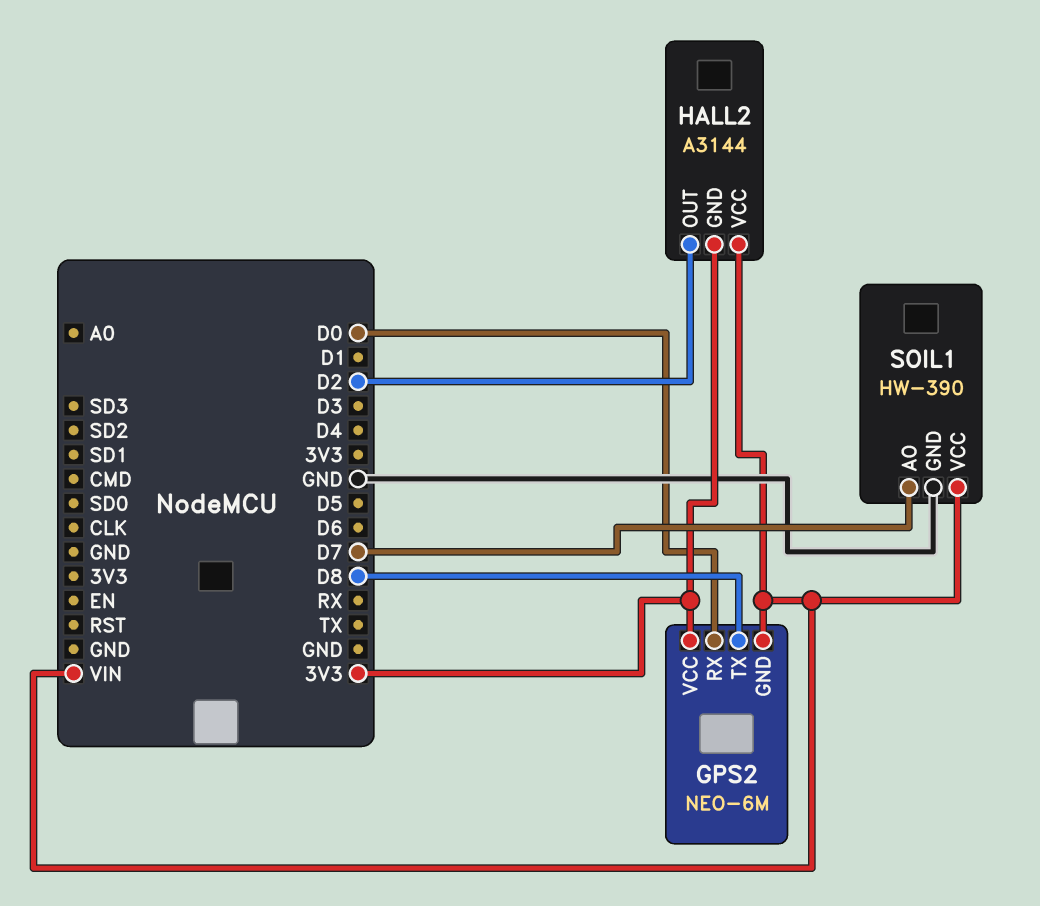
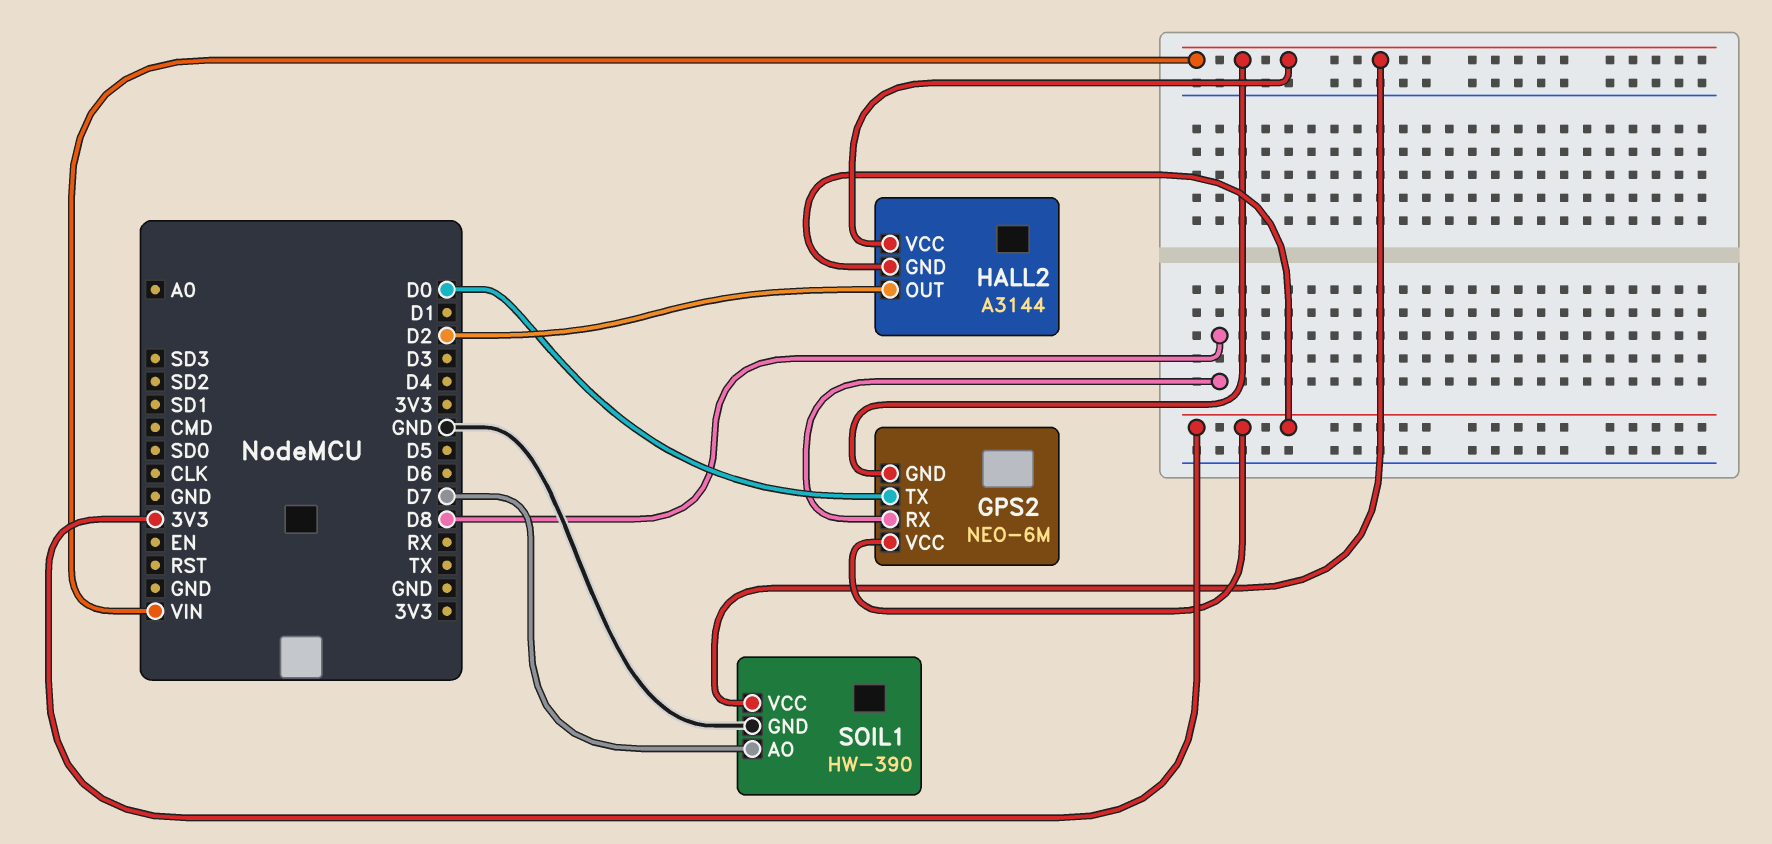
GPS2 pin RX: D0 -> D8
GPS2 pin TX: D8 -> D0

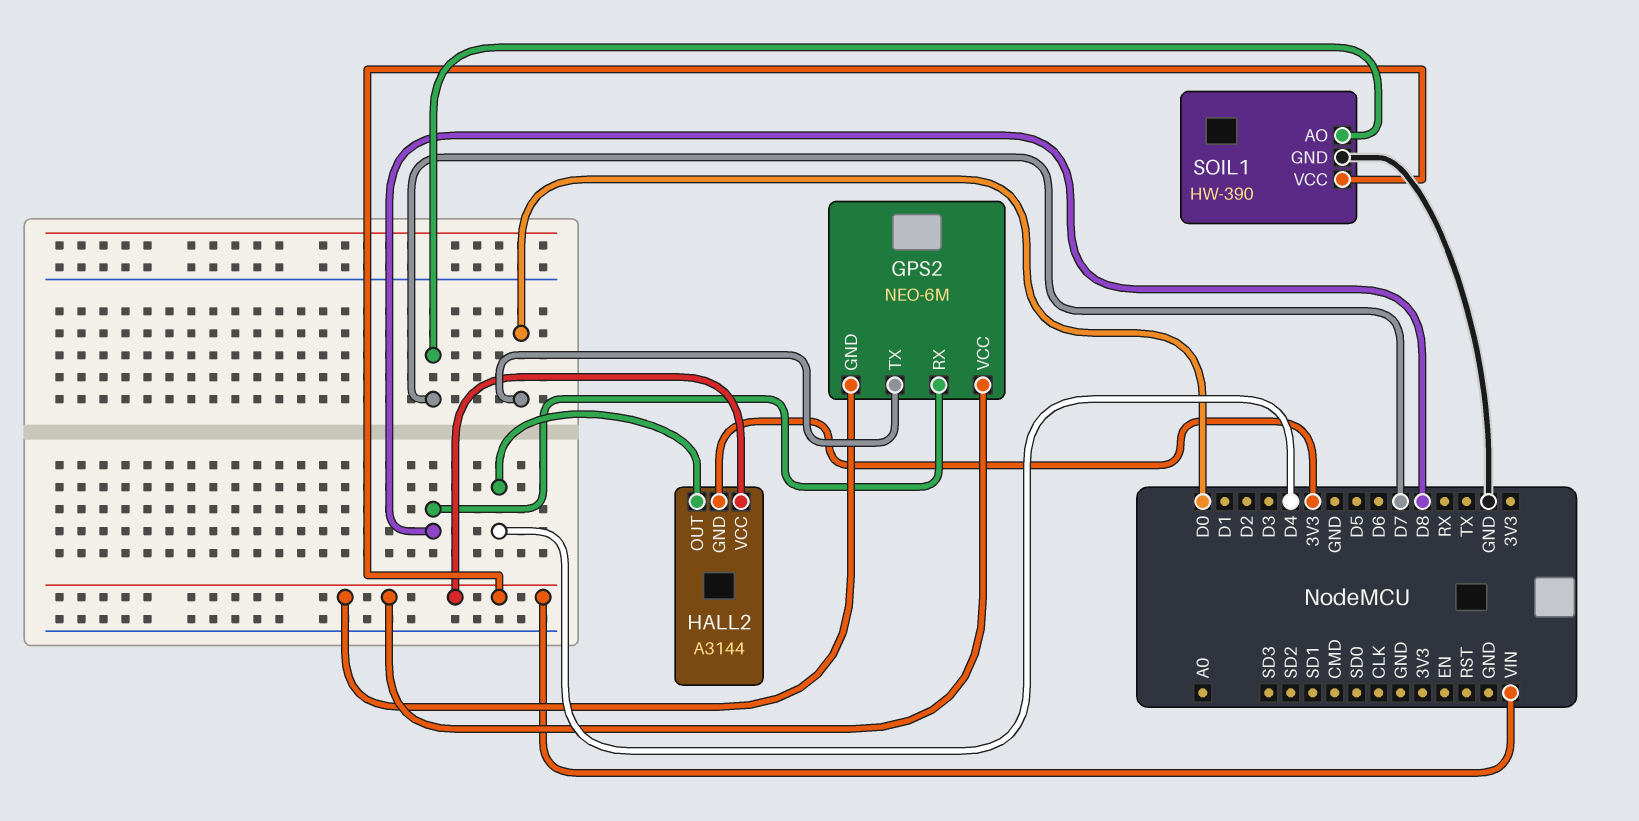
GPS2 pin VCC: 3V3 -> VIN
HALL2 pin OUT: D2 -> D4

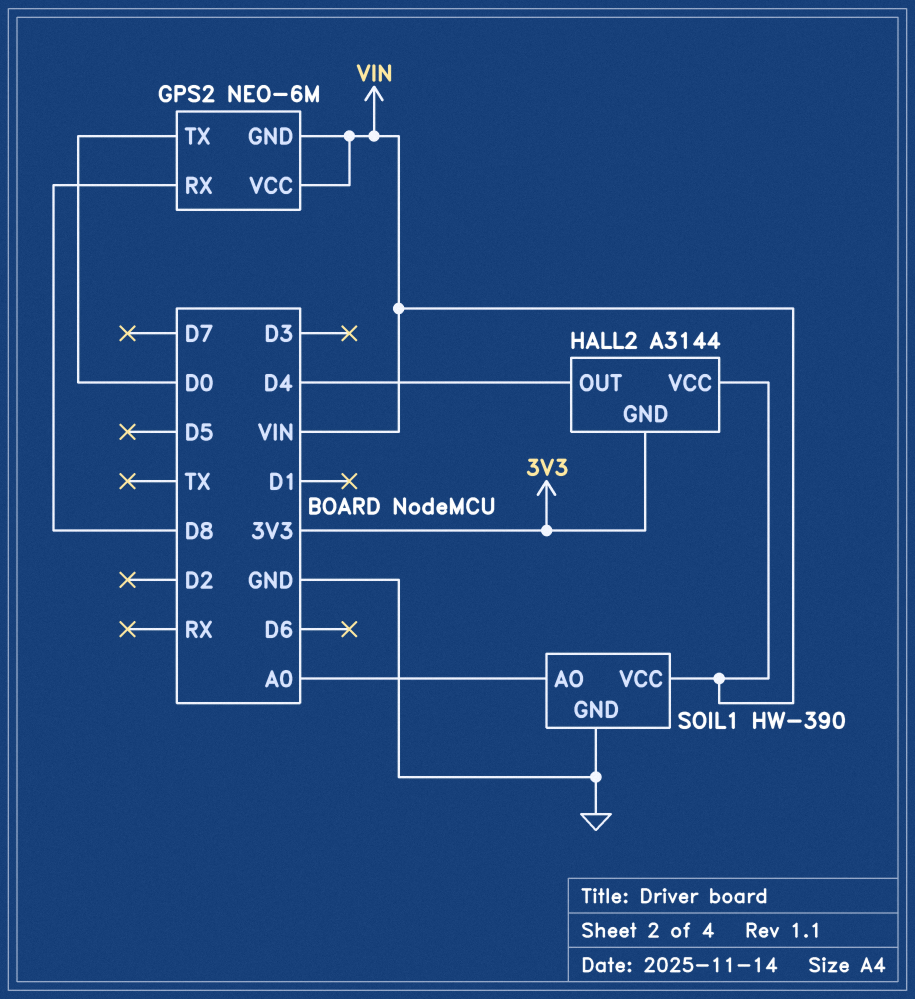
SOIL1 pin AO: D7 -> A0

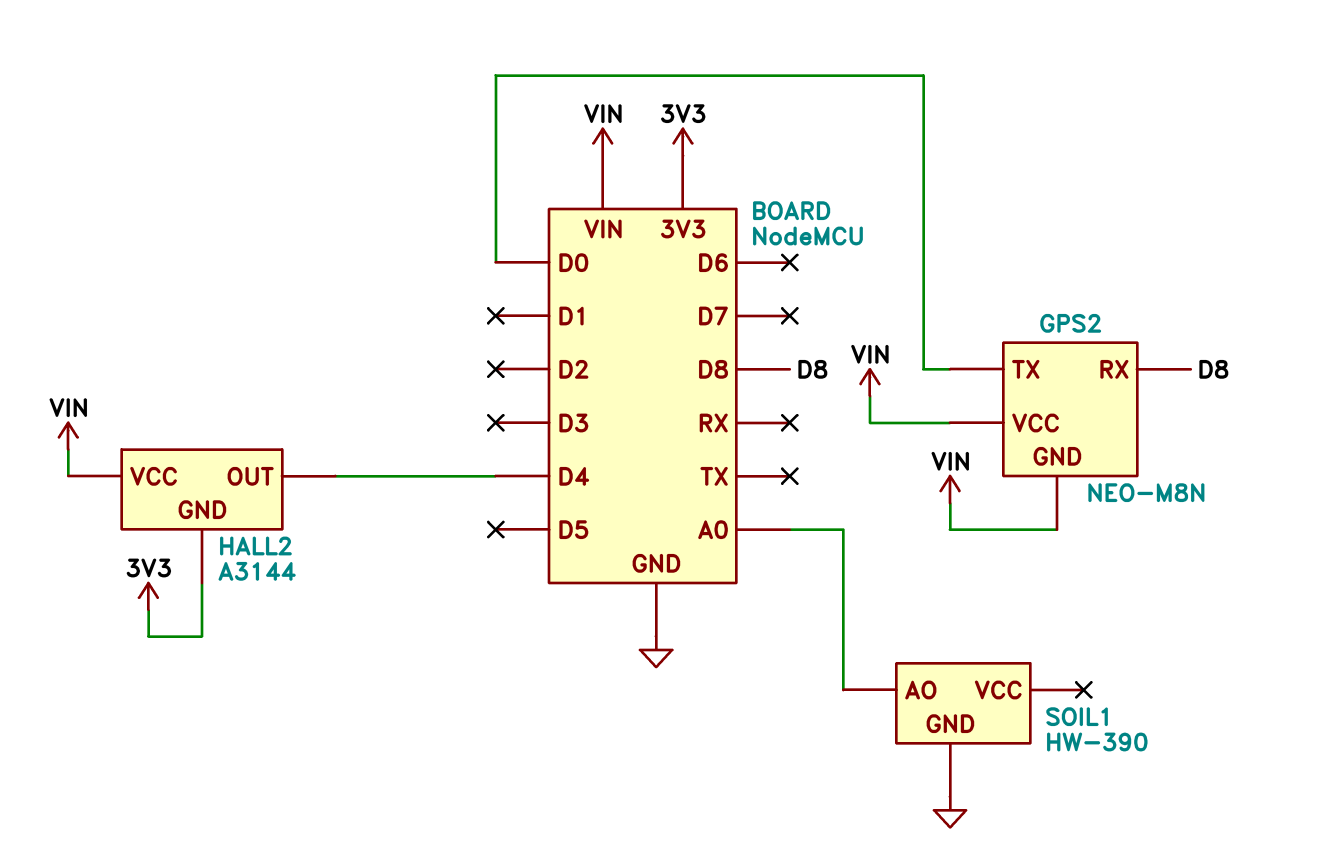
GPS2: NEO-6M -> NEO-M8N
SOIL1 pin VCC: VIN -> none

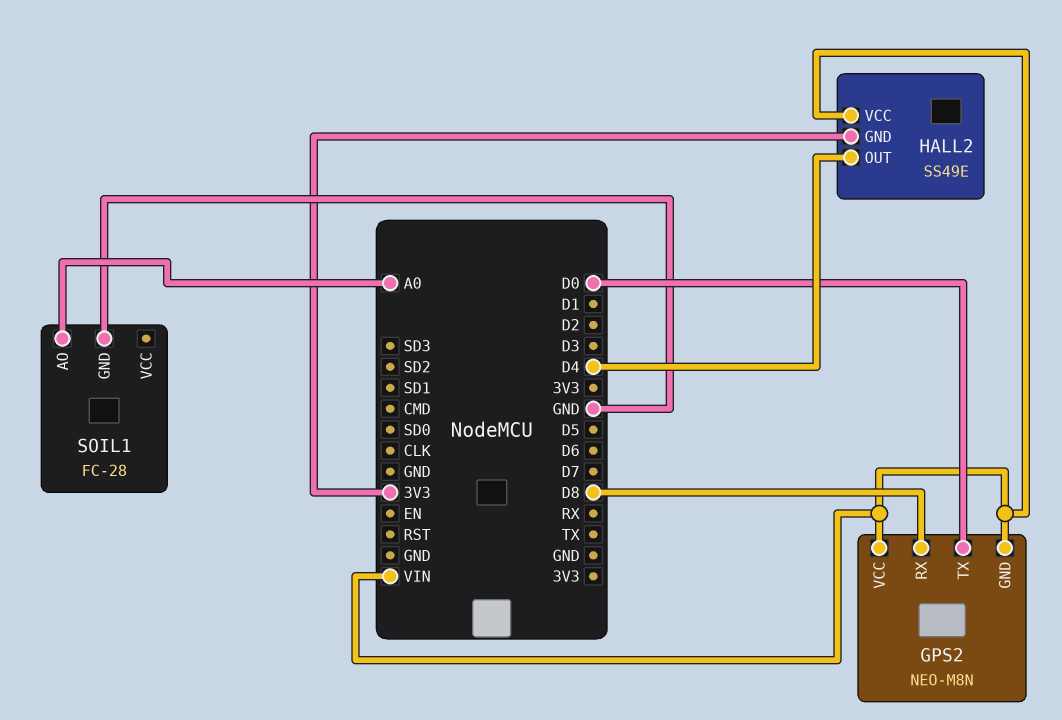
HALL2: A3144 -> SS49E
SOIL1: HW-390 -> FC-28

